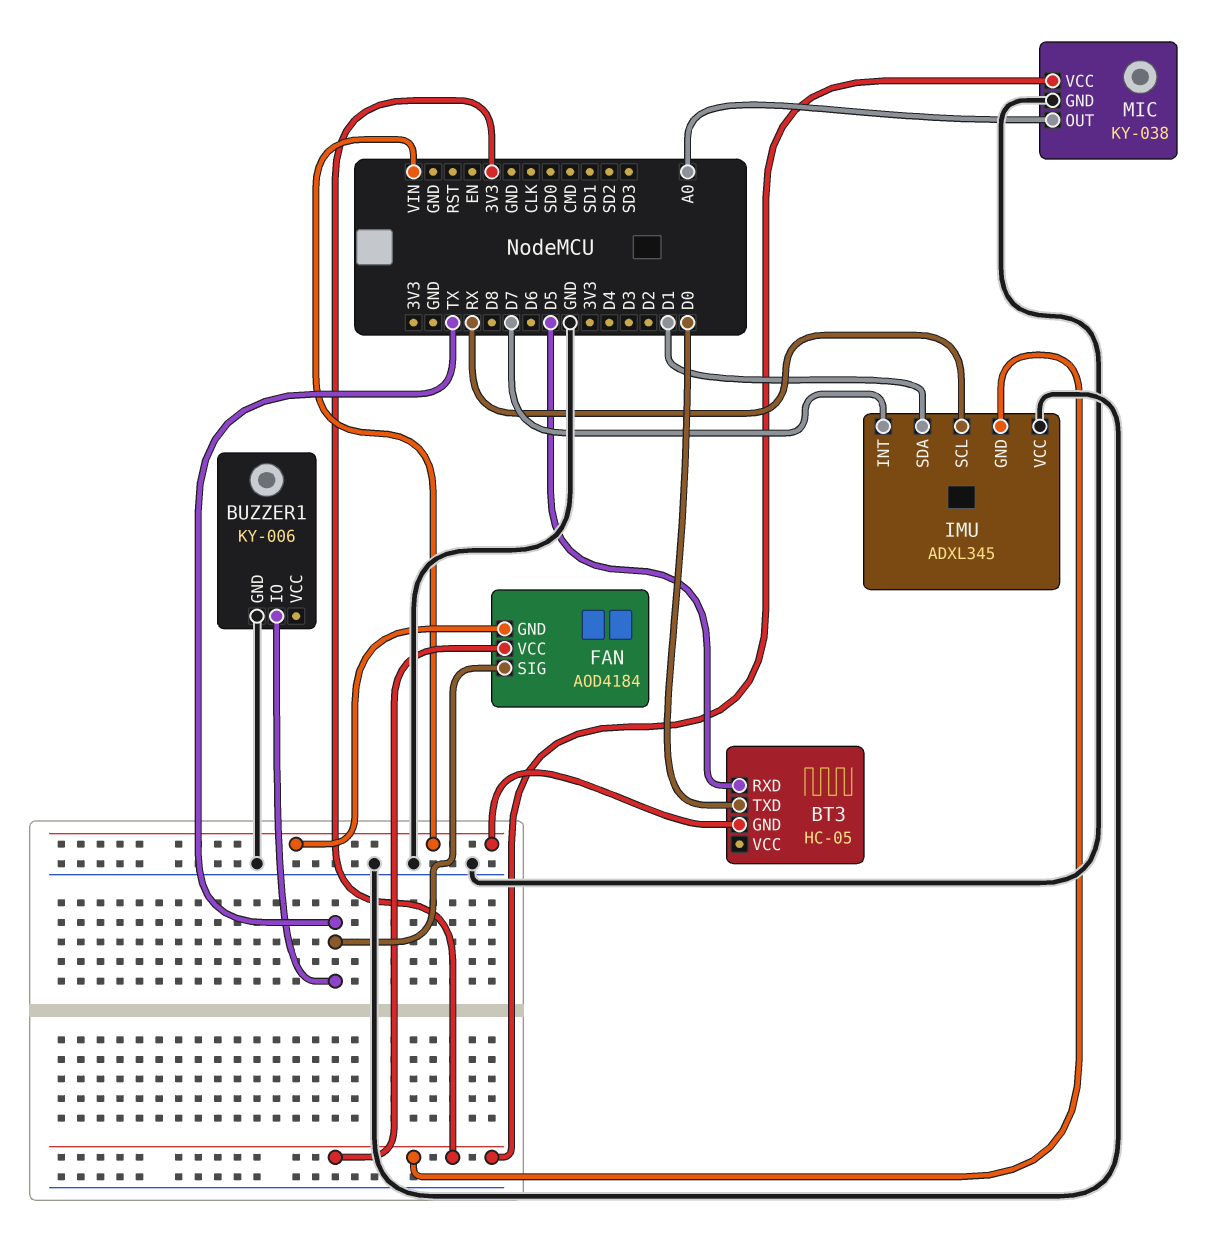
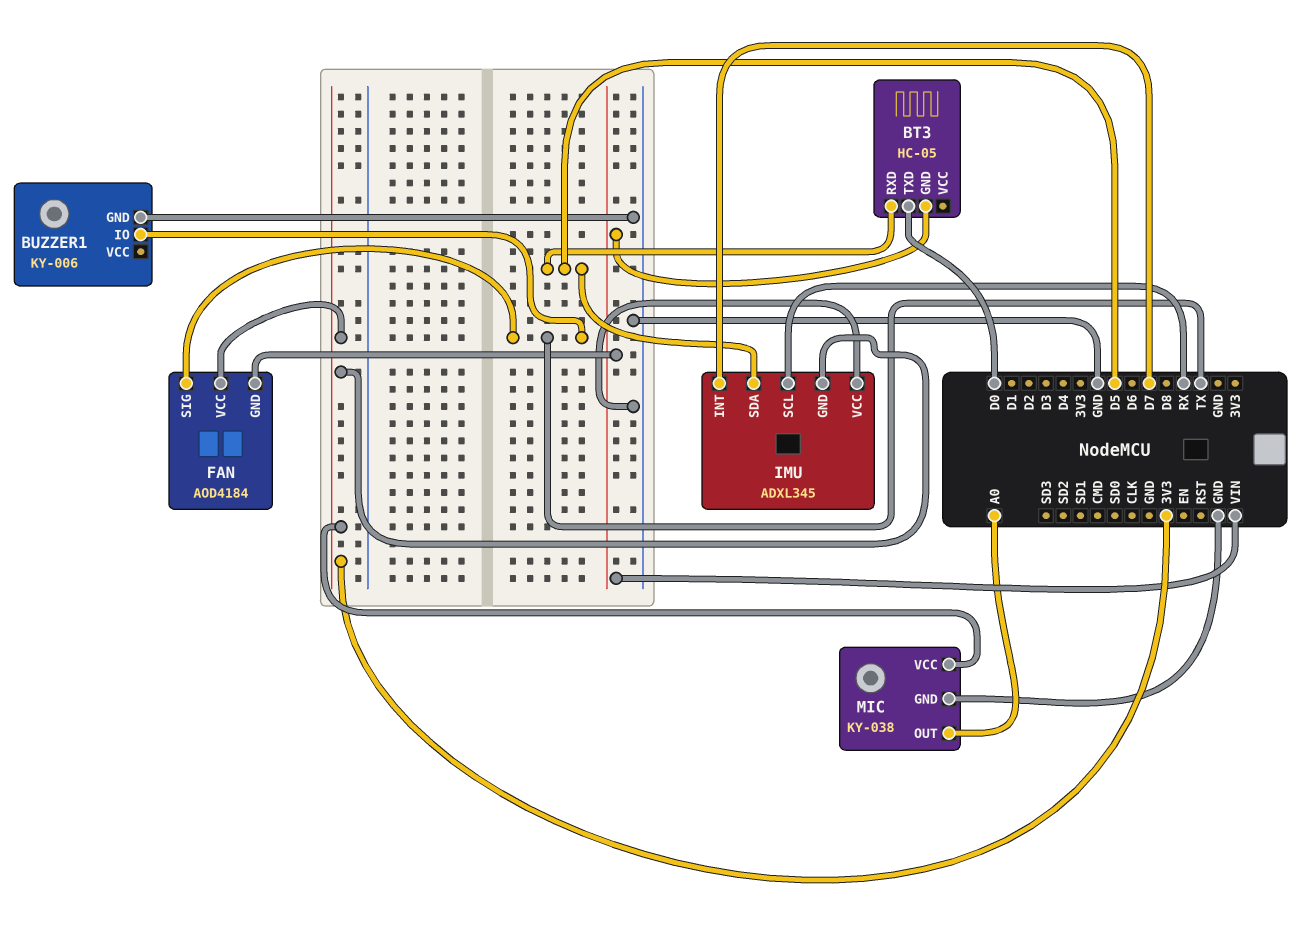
IMU pin SDA: D1 -> D5

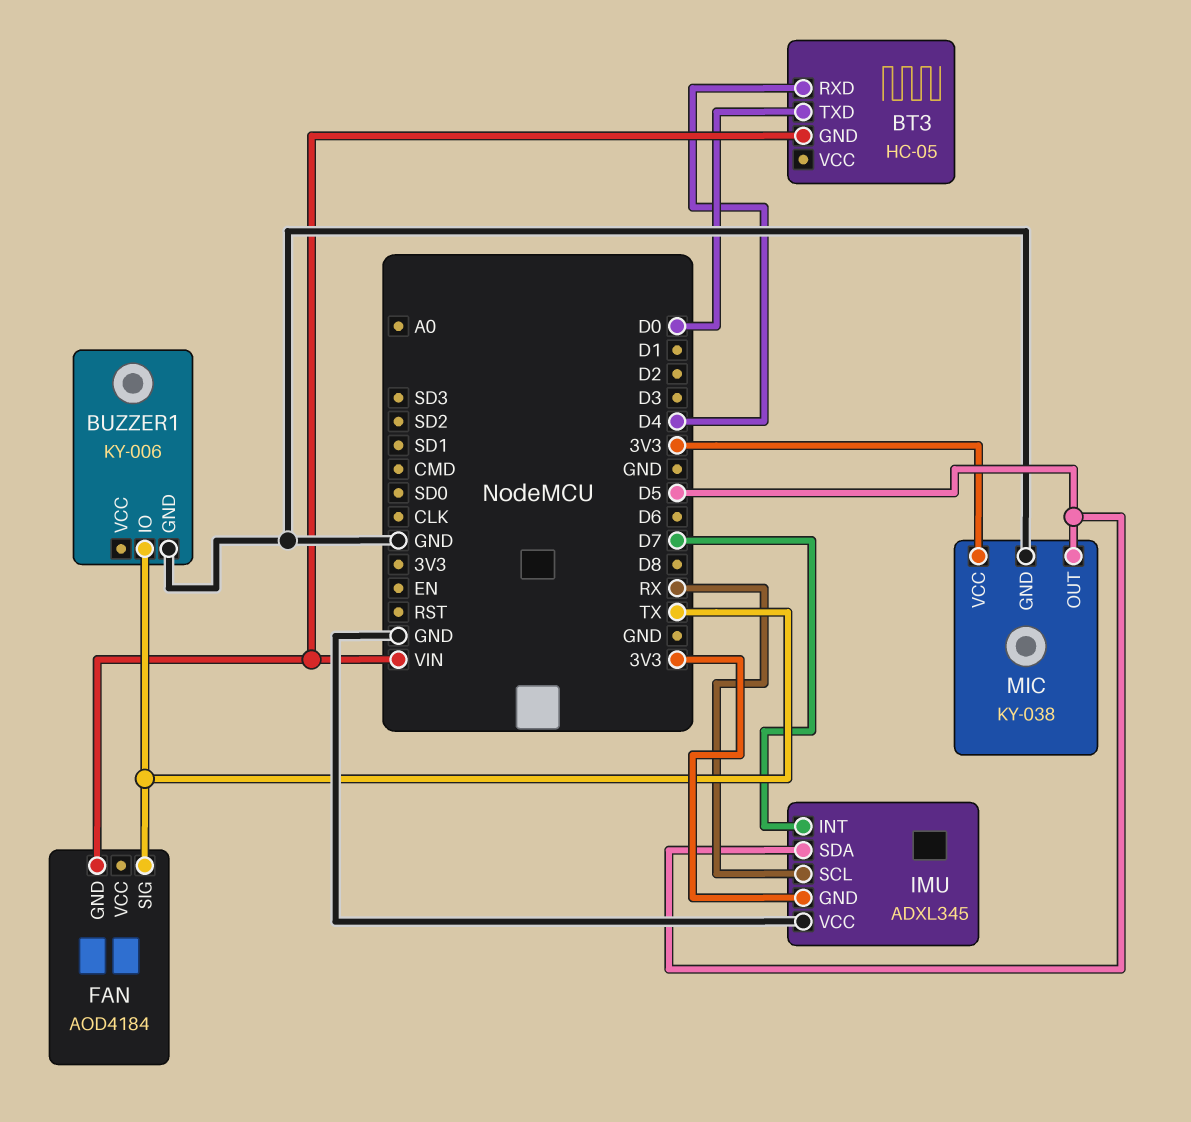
BT3 pin RXD: D5 -> D4
FAN pin VCC: 3V3 -> none
MIC pin OUT: A0 -> D5

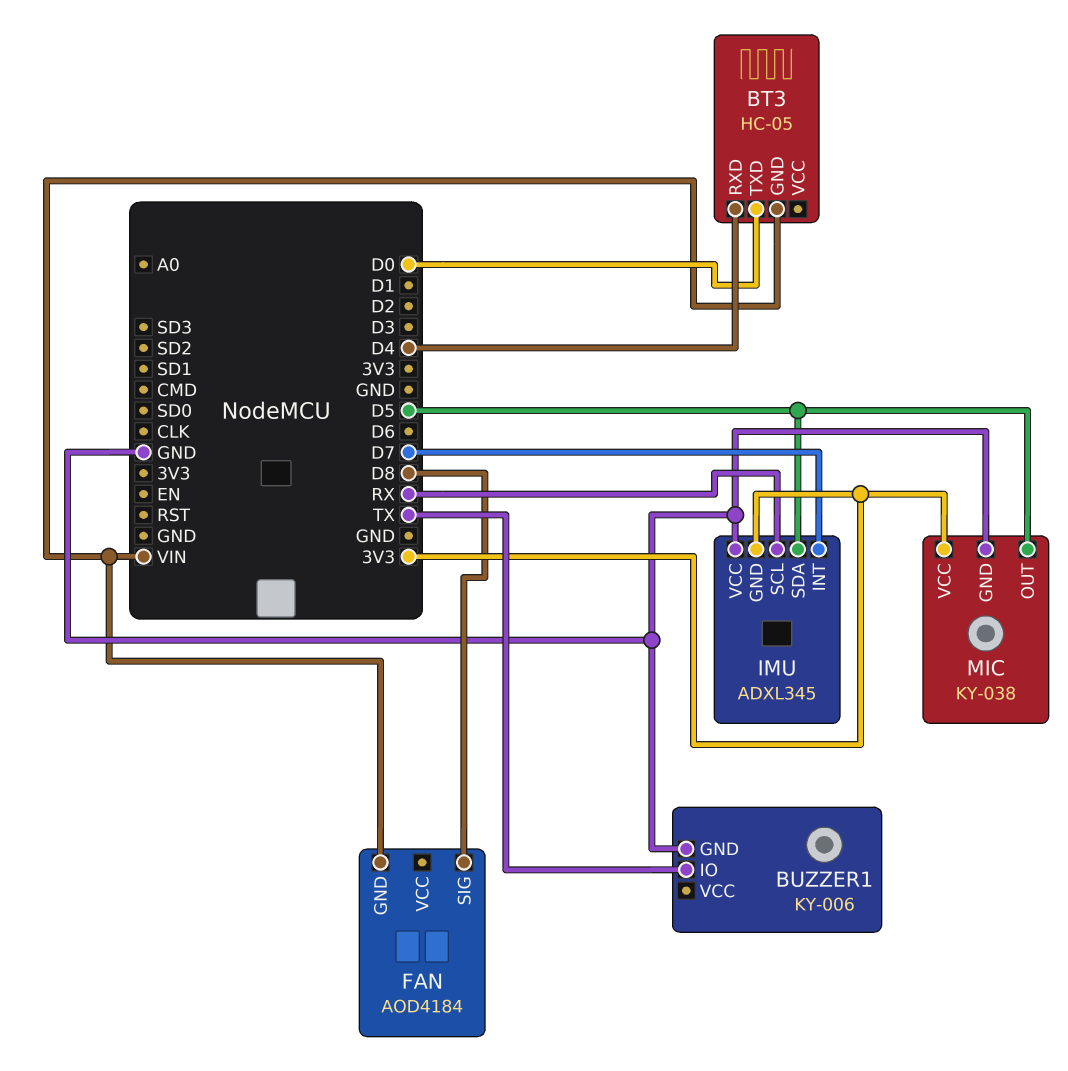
FAN pin SIG: TX -> D8

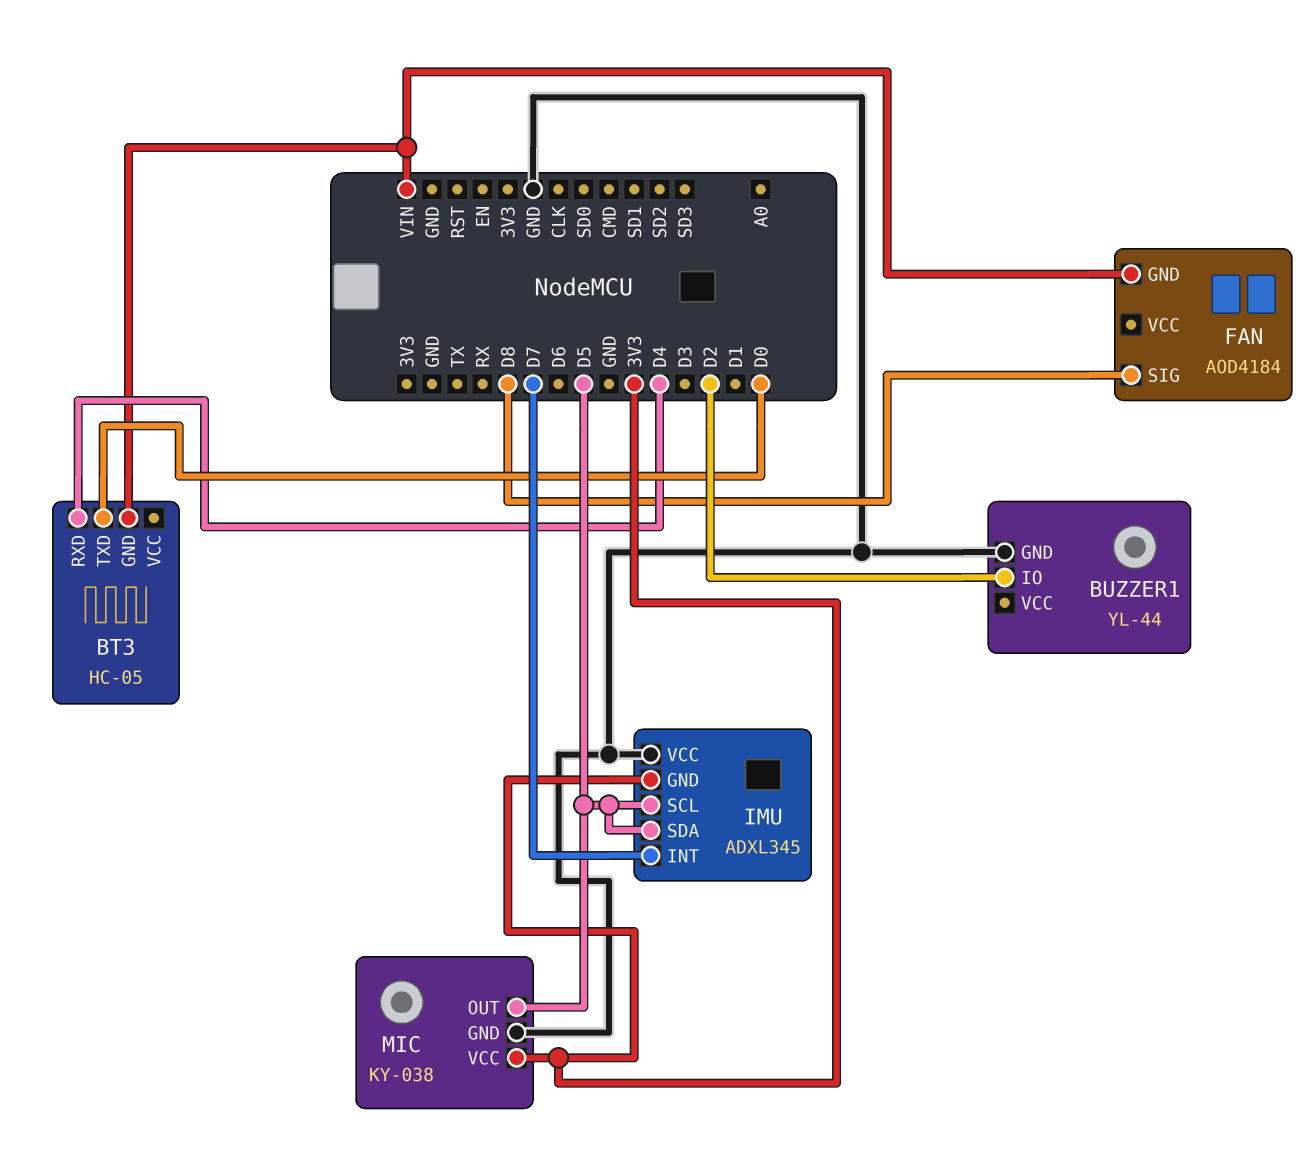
BUZZER1: KY-006 -> YL-44
BUZZER1 pin IO: TX -> D2
IMU pin SCL: RX -> D5

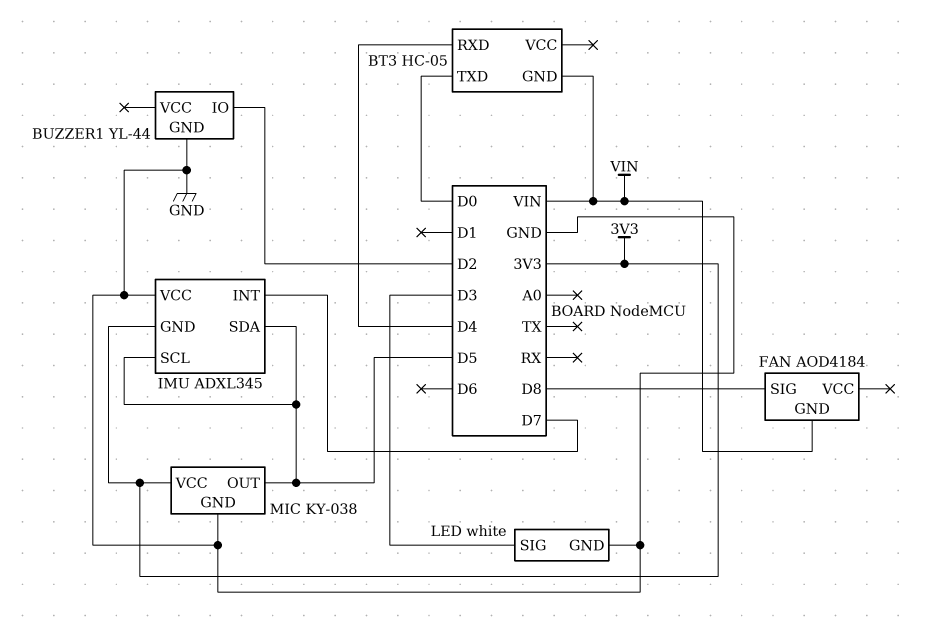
LED: none -> white
LED pin GND: none -> GND
LED pin SIG: none -> D3

